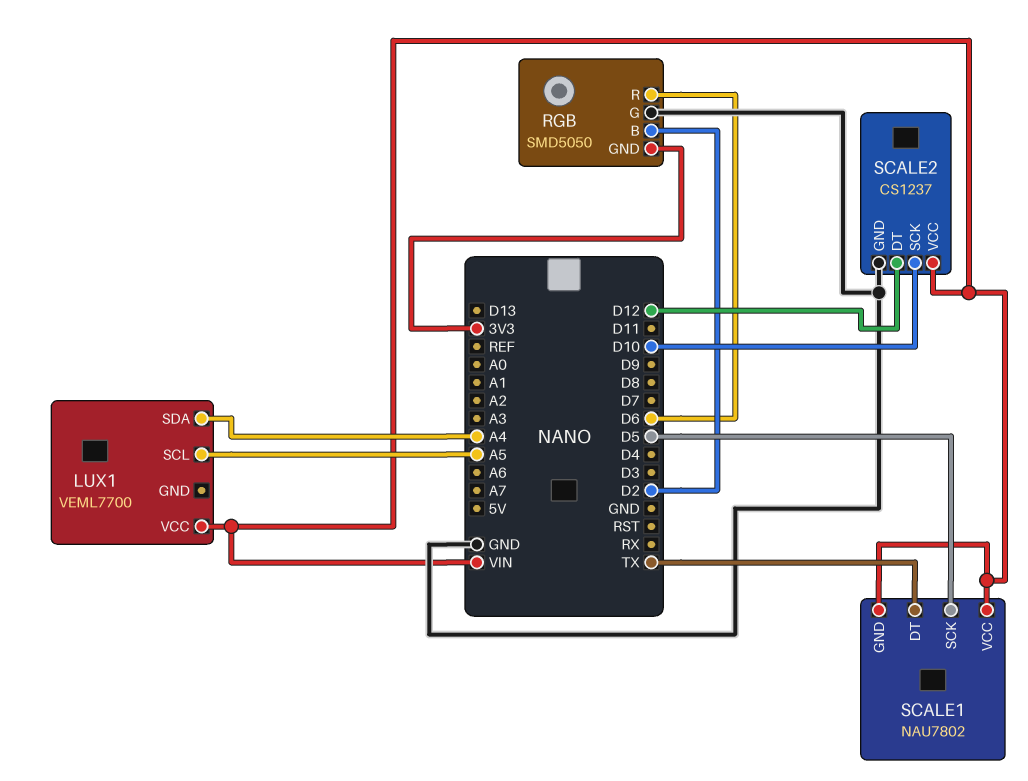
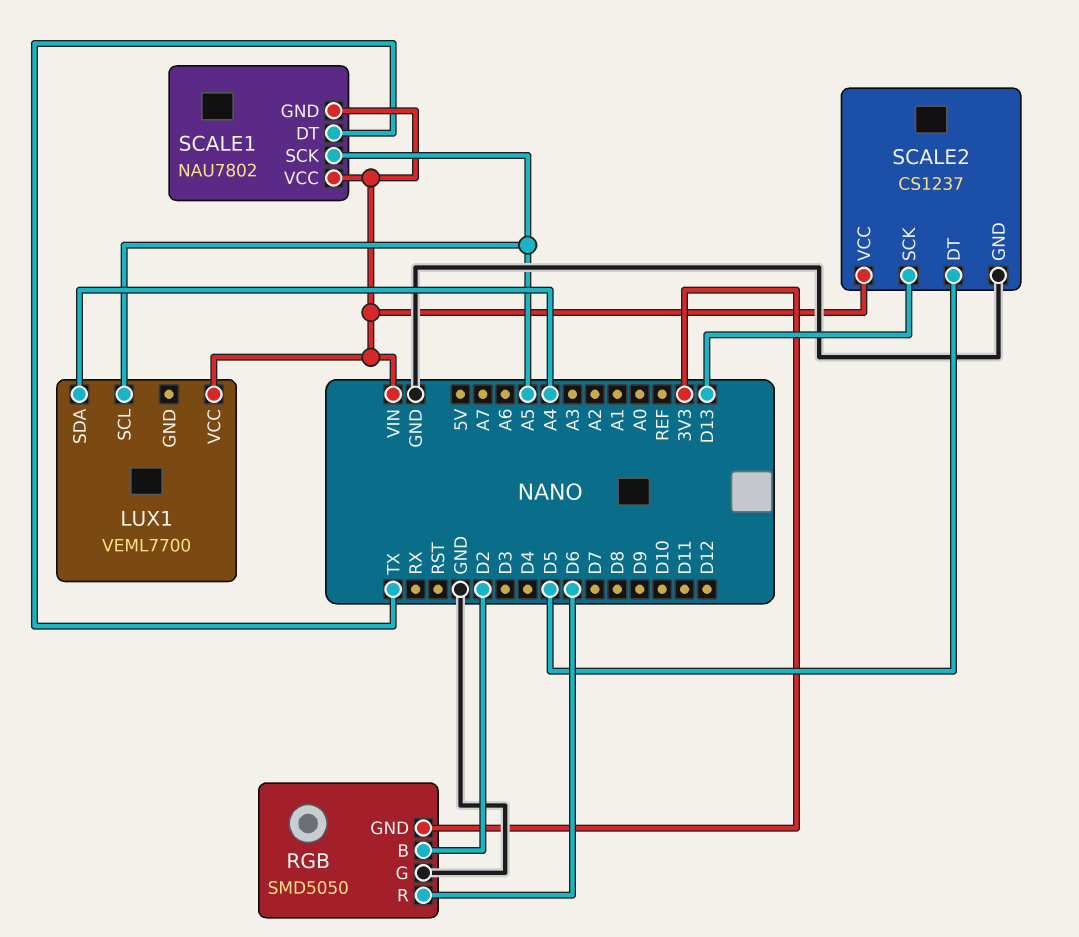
SCALE1 pin SCK: D5 -> A5
SCALE2 pin DT: D12 -> D5
SCALE2 pin SCK: D10 -> D13

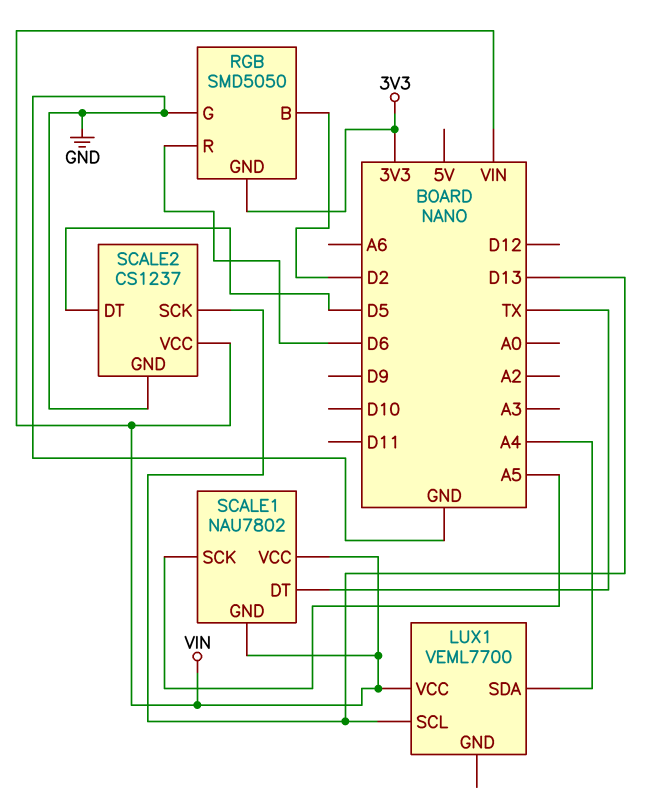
LUX1 pin SCL: A5 -> D13

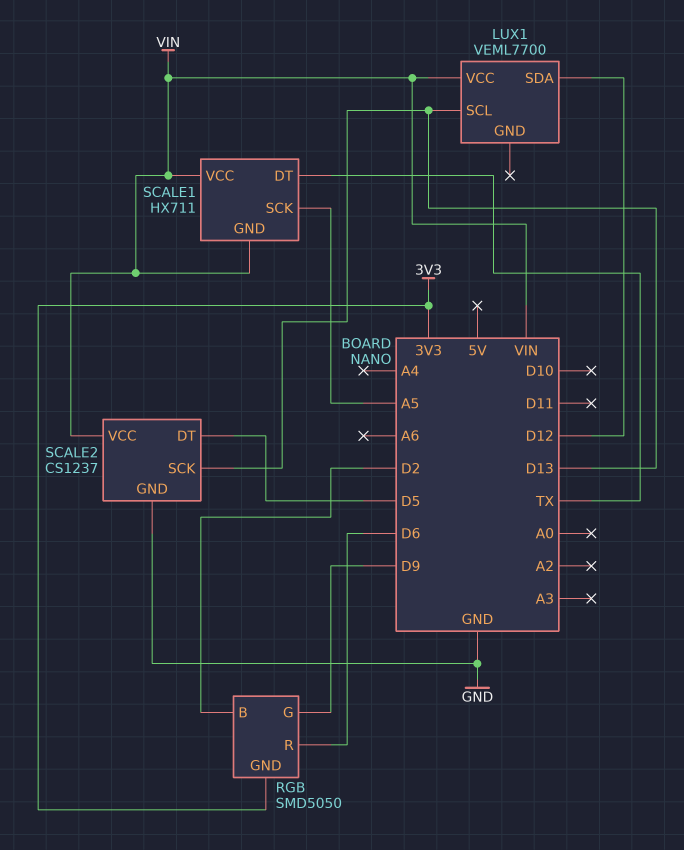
LUX1 pin SDA: A4 -> D12
RGB pin G: GND -> D9
SCALE1: NAU7802 -> HX711

